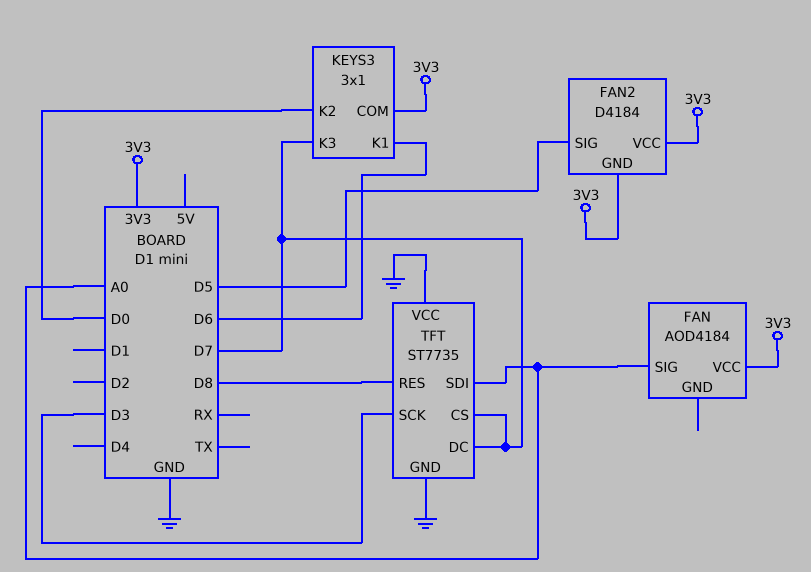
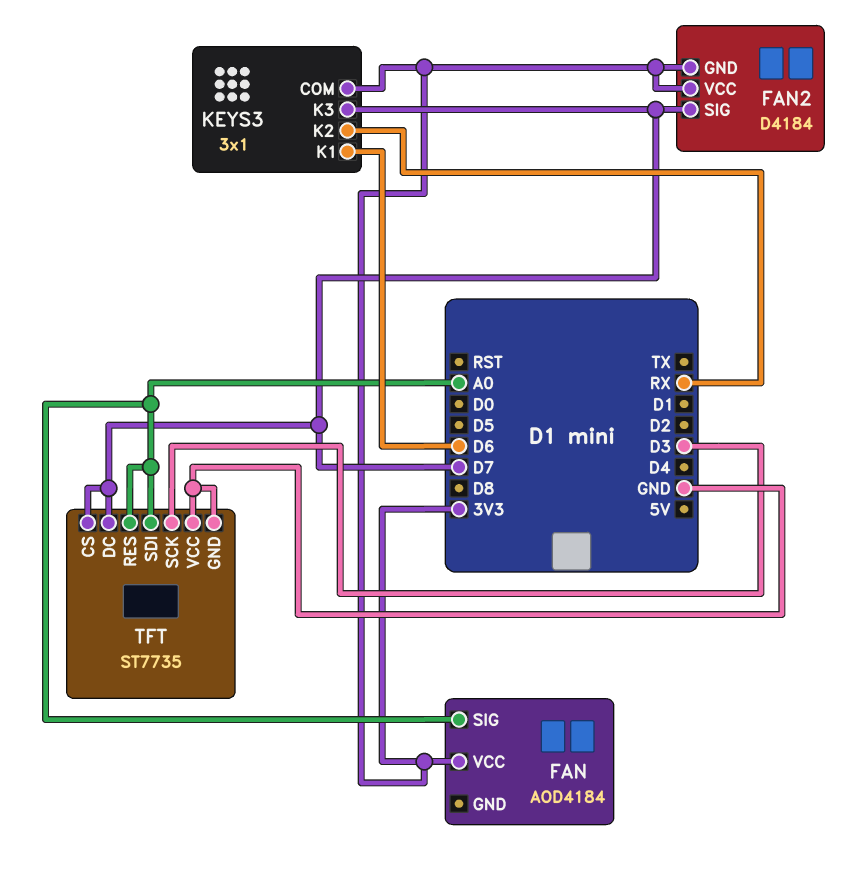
FAN2 pin SIG: D5 -> D7
KEYS3 pin K2: D0 -> RX
TFT pin RES: D8 -> A0

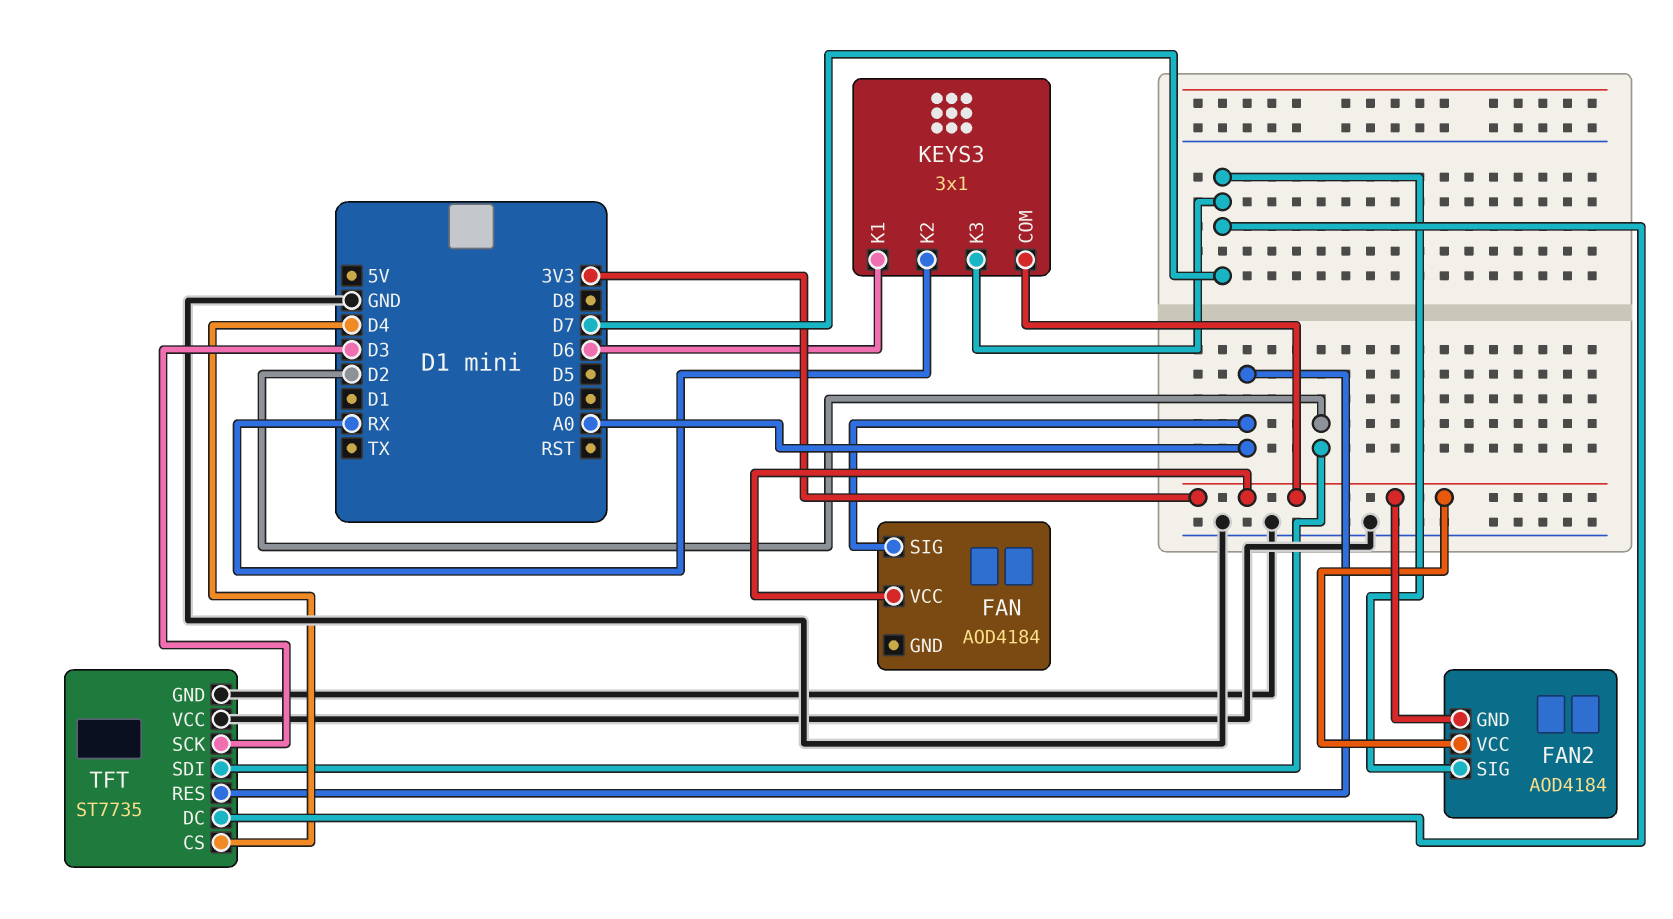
FAN2: D4184 -> AOD4184
TFT pin CS: D7 -> D4
TFT pin SDI: A0 -> D2

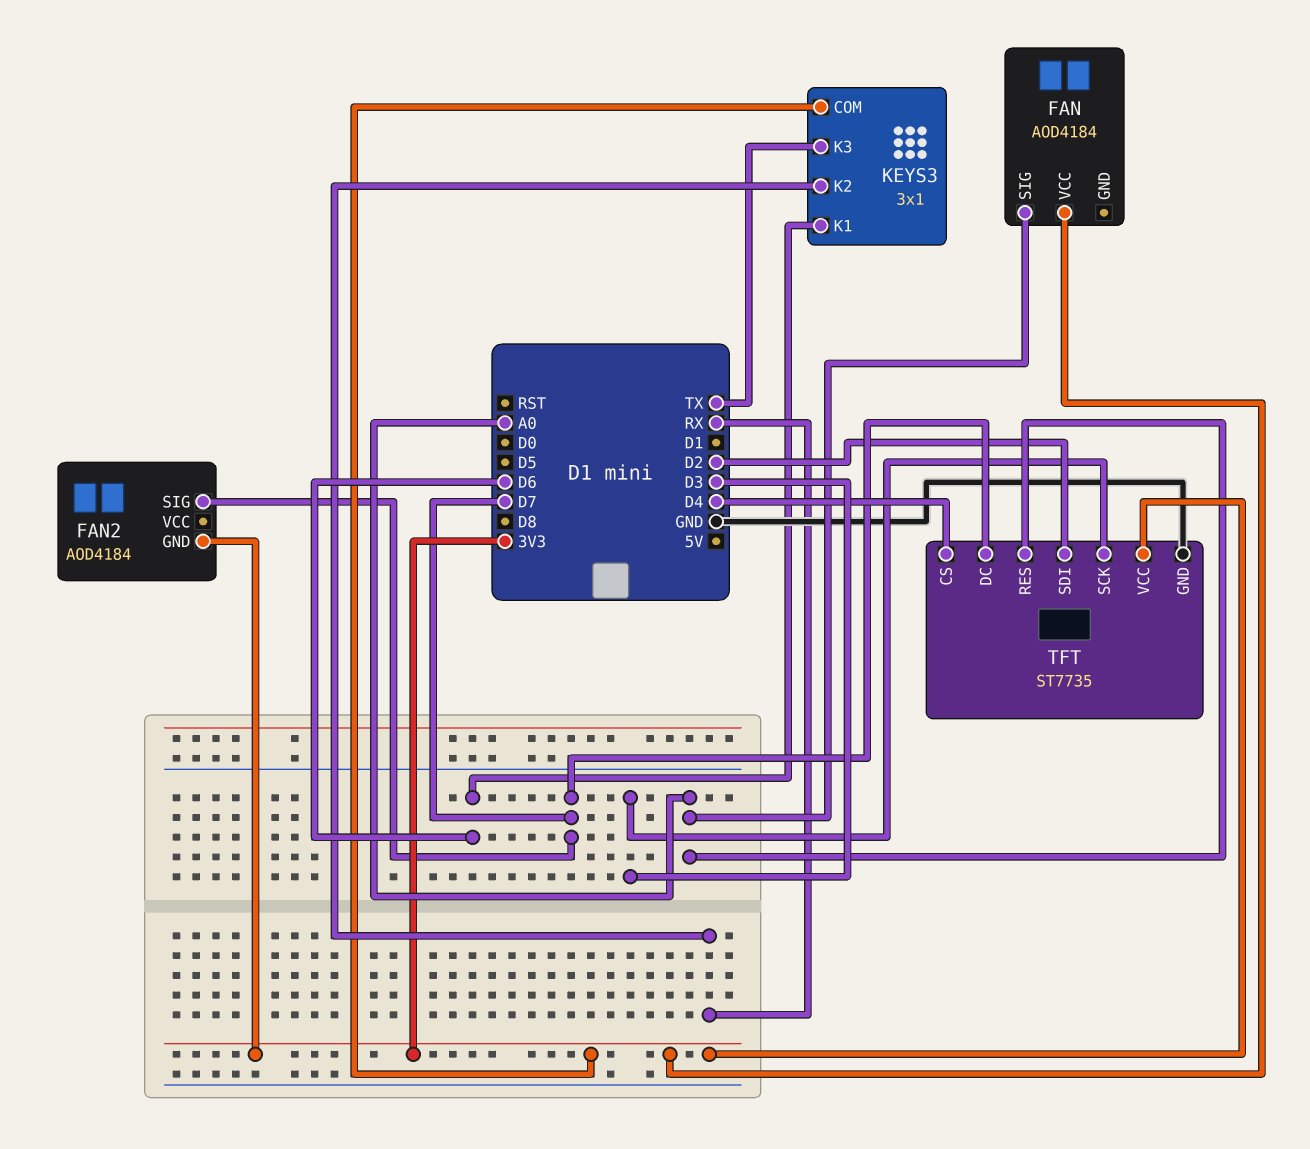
FAN2 pin VCC: 3V3 -> none
KEYS3 pin K3: D7 -> TX
TFT pin VCC: GND -> 3V3

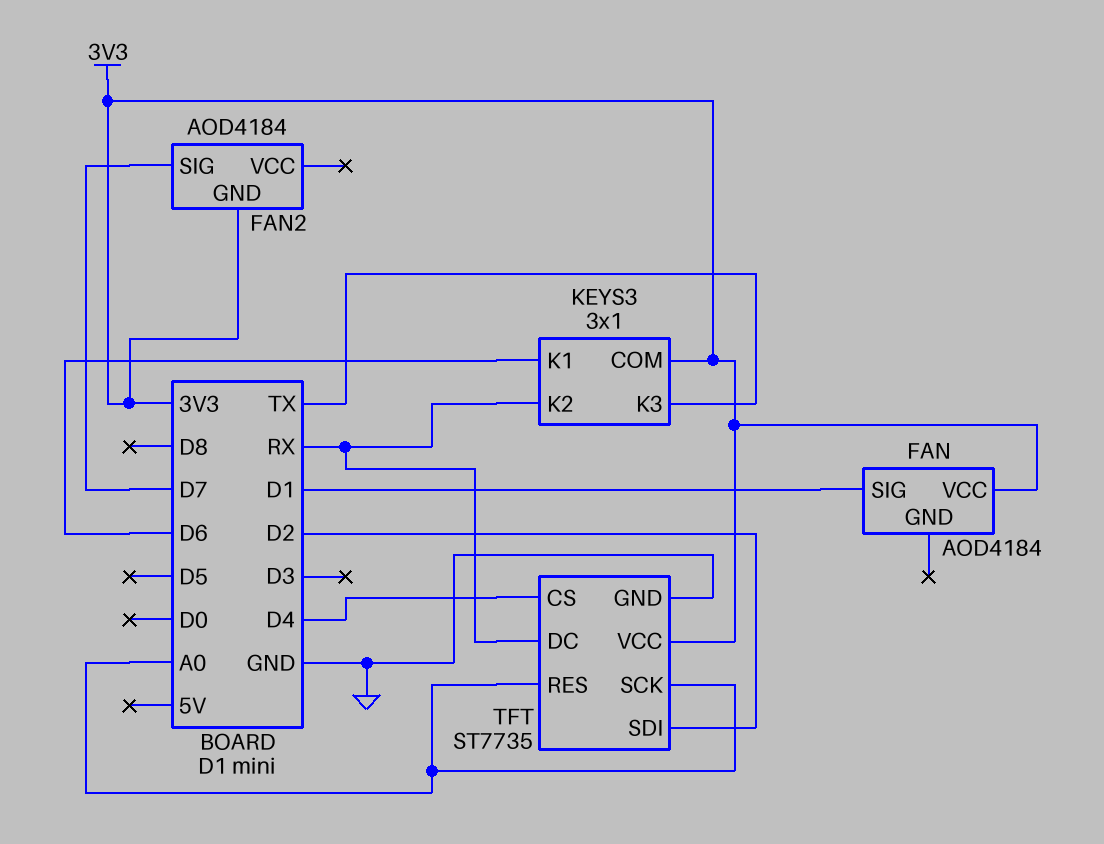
FAN pin SIG: A0 -> D1
TFT pin DC: D7 -> RX
TFT pin SCK: D3 -> A0

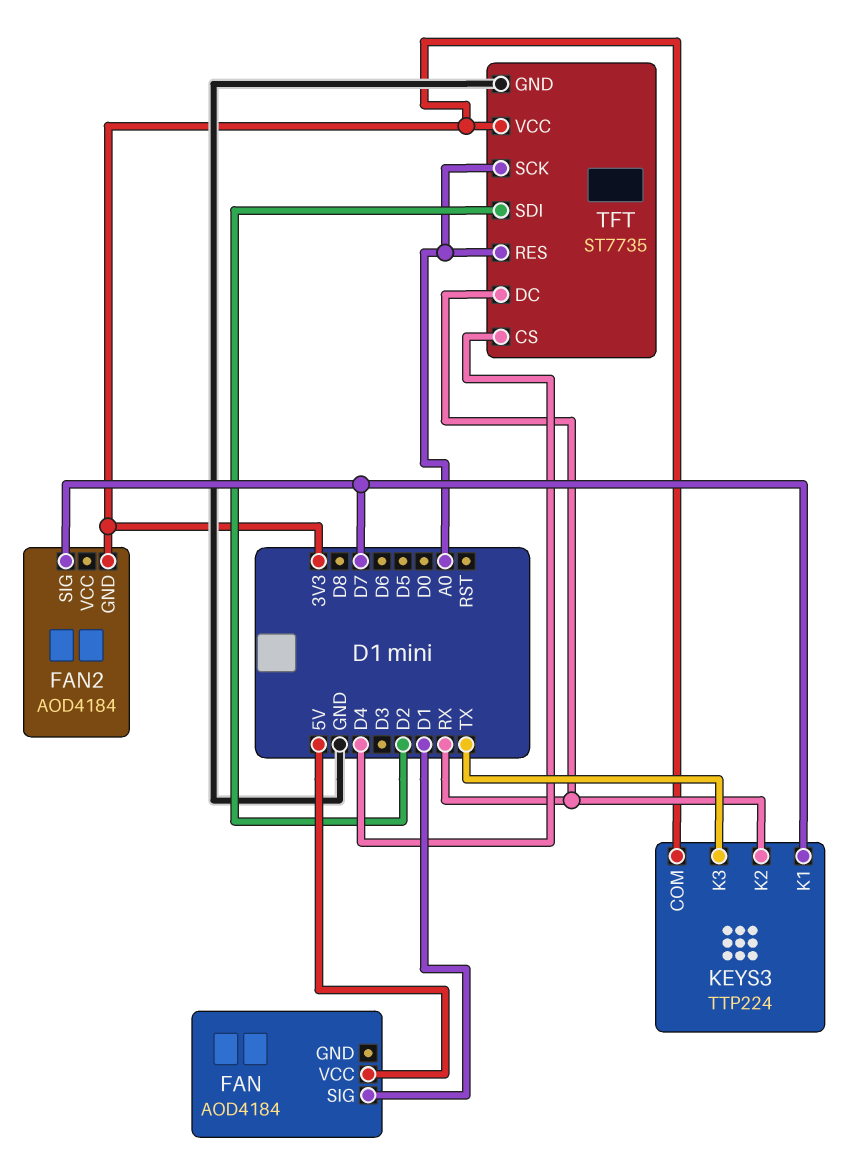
FAN pin VCC: 3V3 -> 5V
KEYS3: 3x1 -> TTP224
KEYS3 pin K1: D6 -> D7

